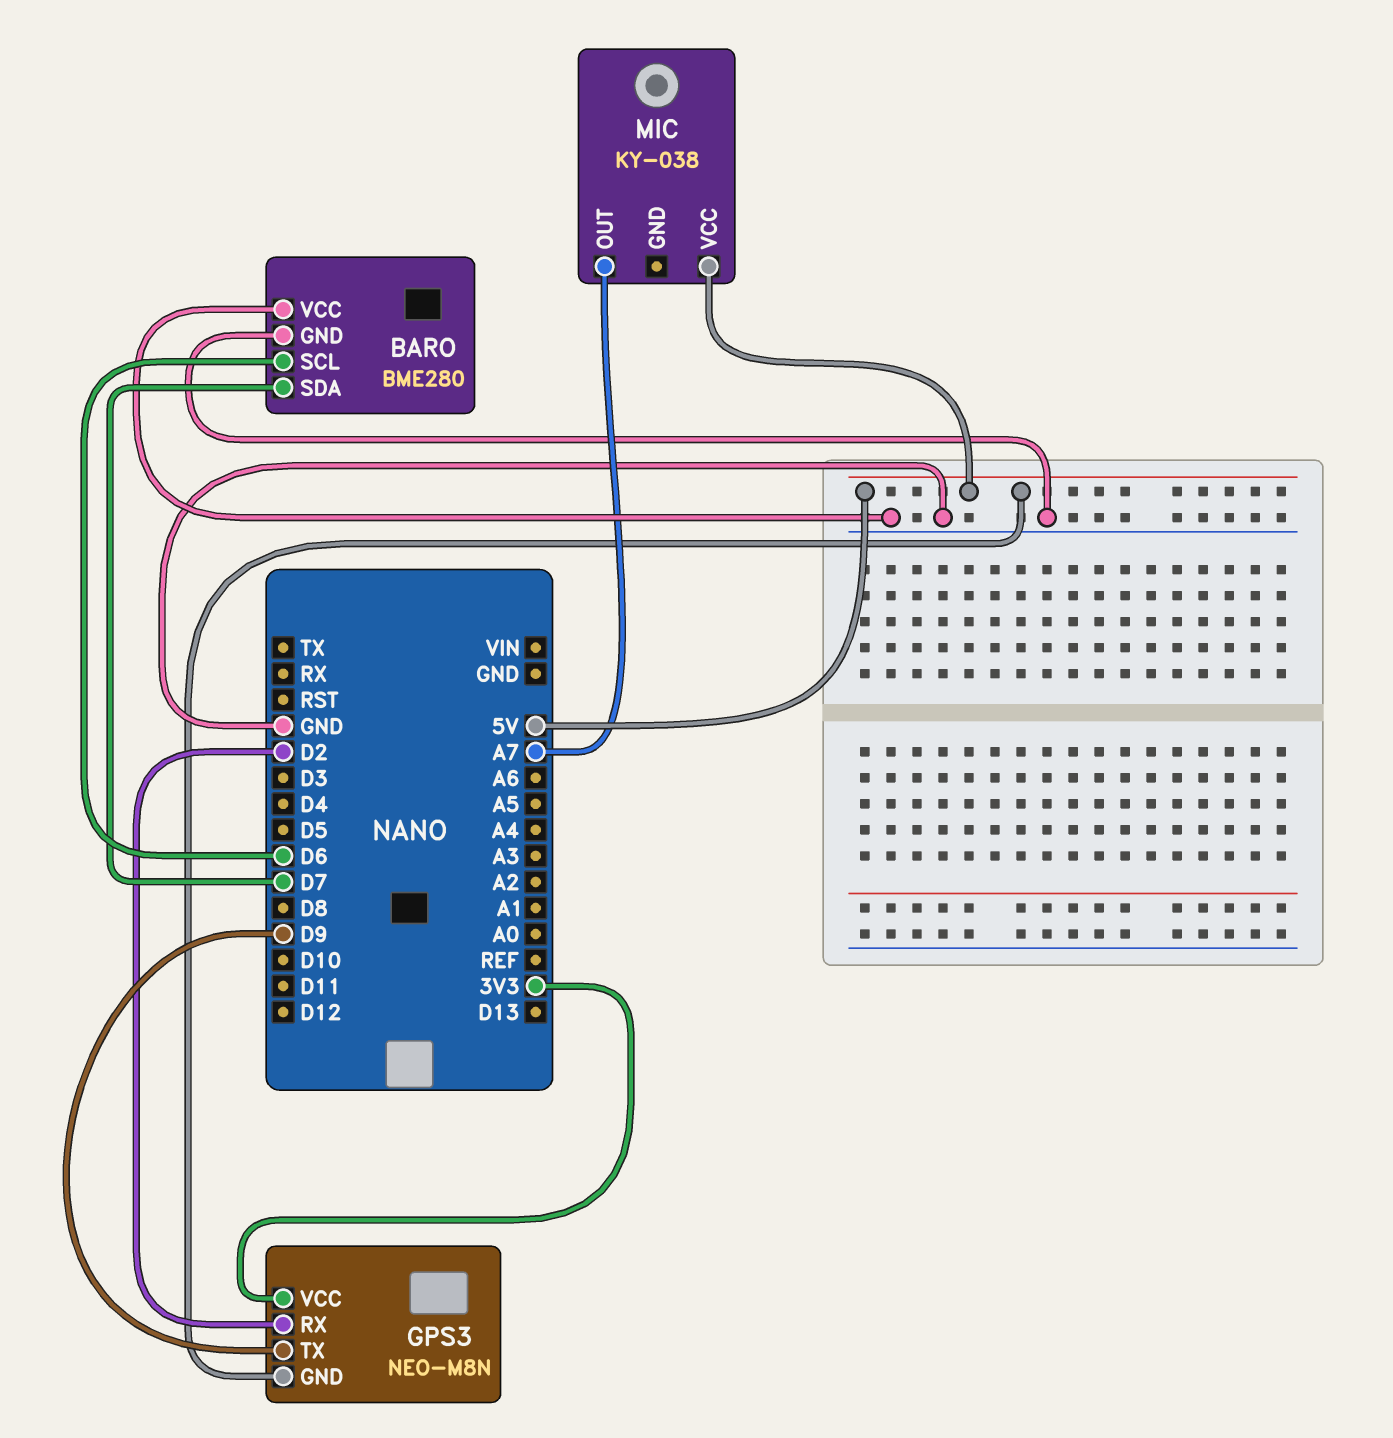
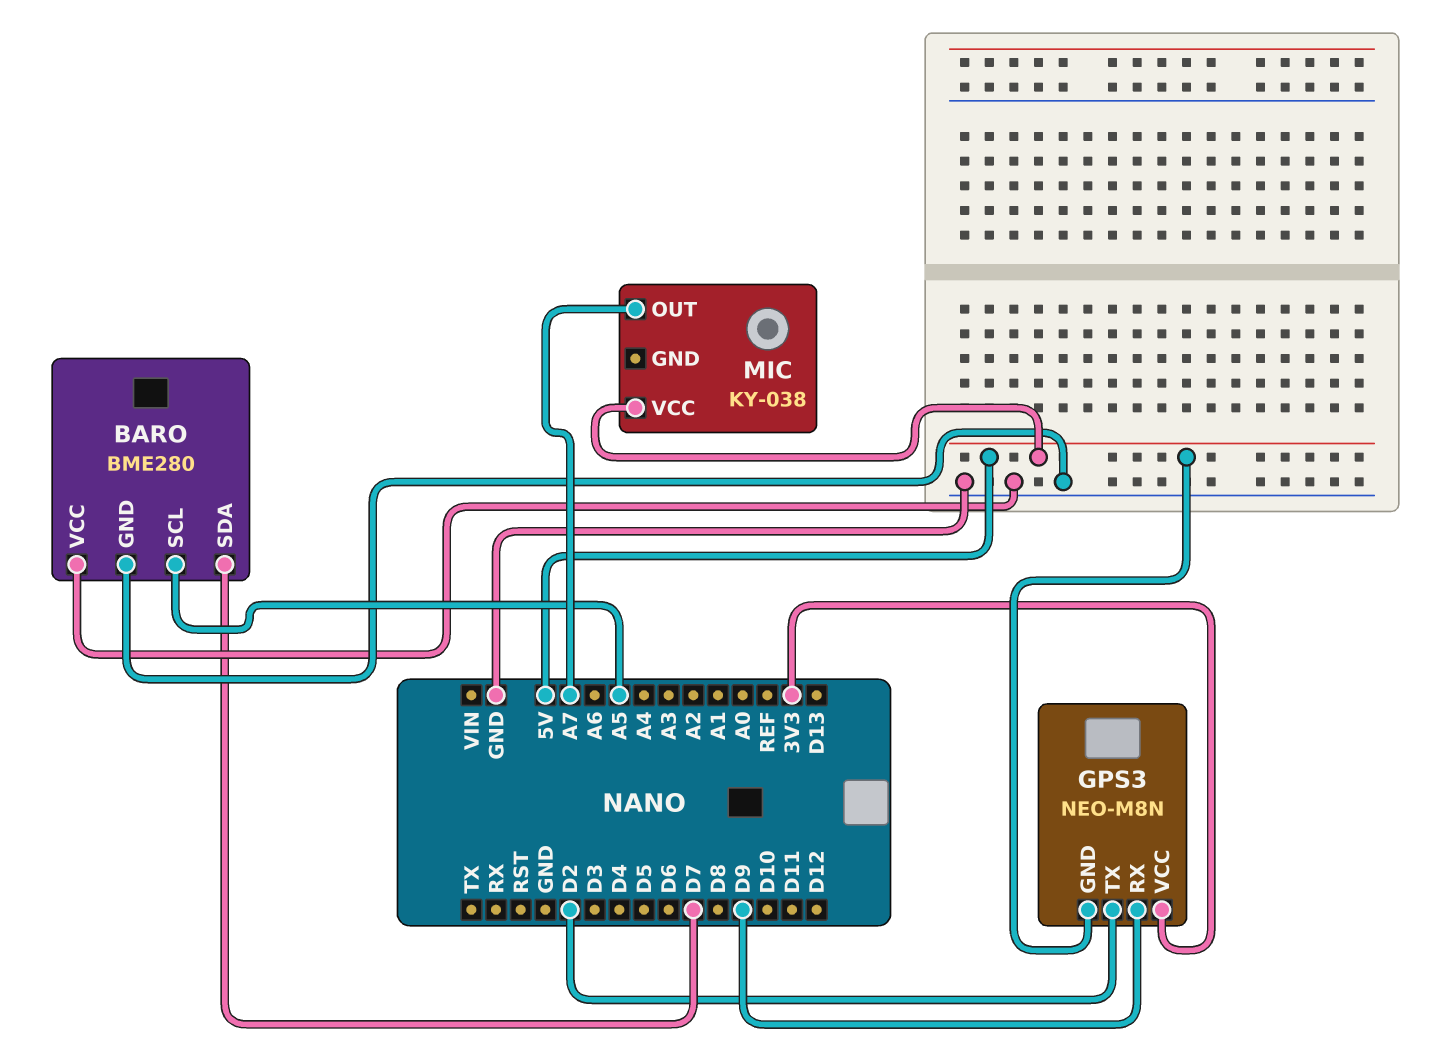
BARO pin SCL: D6 -> A5
GPS3 pin RX: D2 -> D9
GPS3 pin TX: D9 -> D2

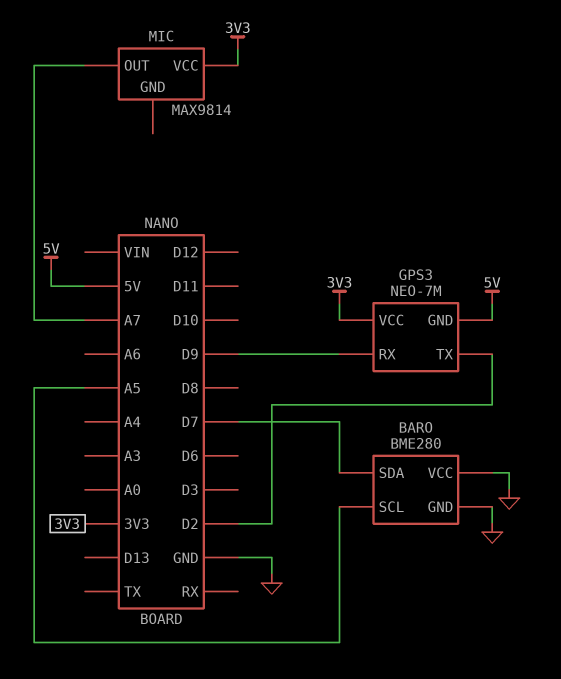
GPS3: NEO-M8N -> NEO-7M
MIC: KY-038 -> MAX9814
MIC pin VCC: 5V -> 3V3

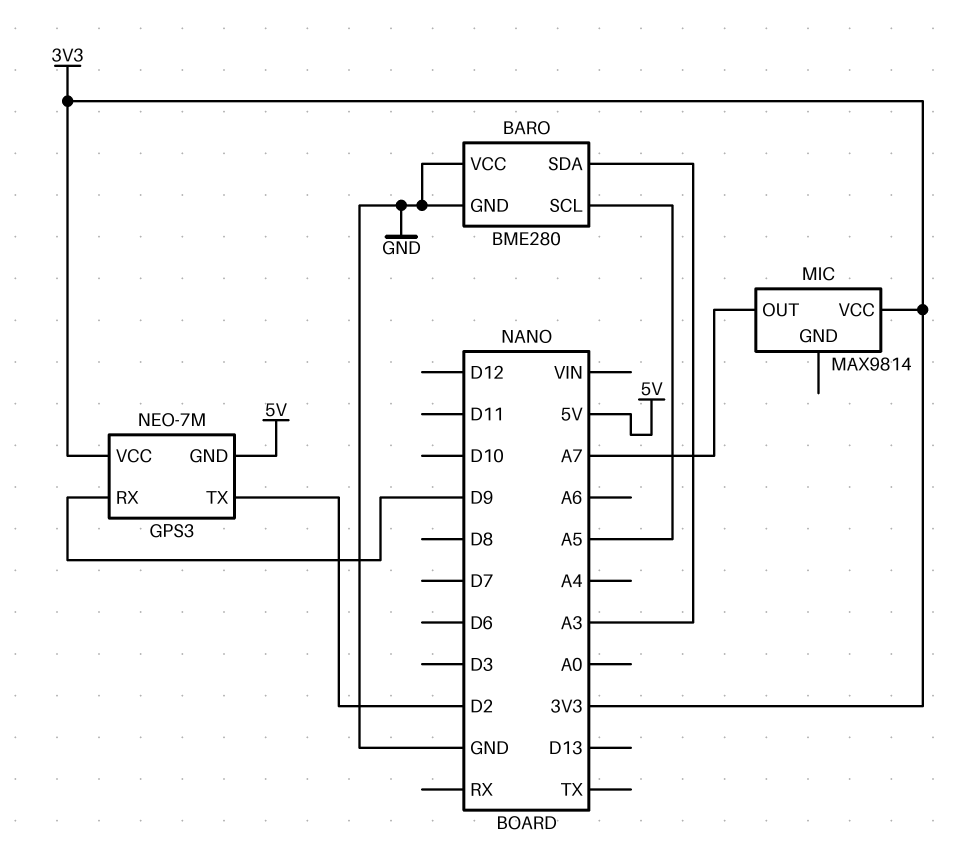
BARO pin SDA: D7 -> A3

